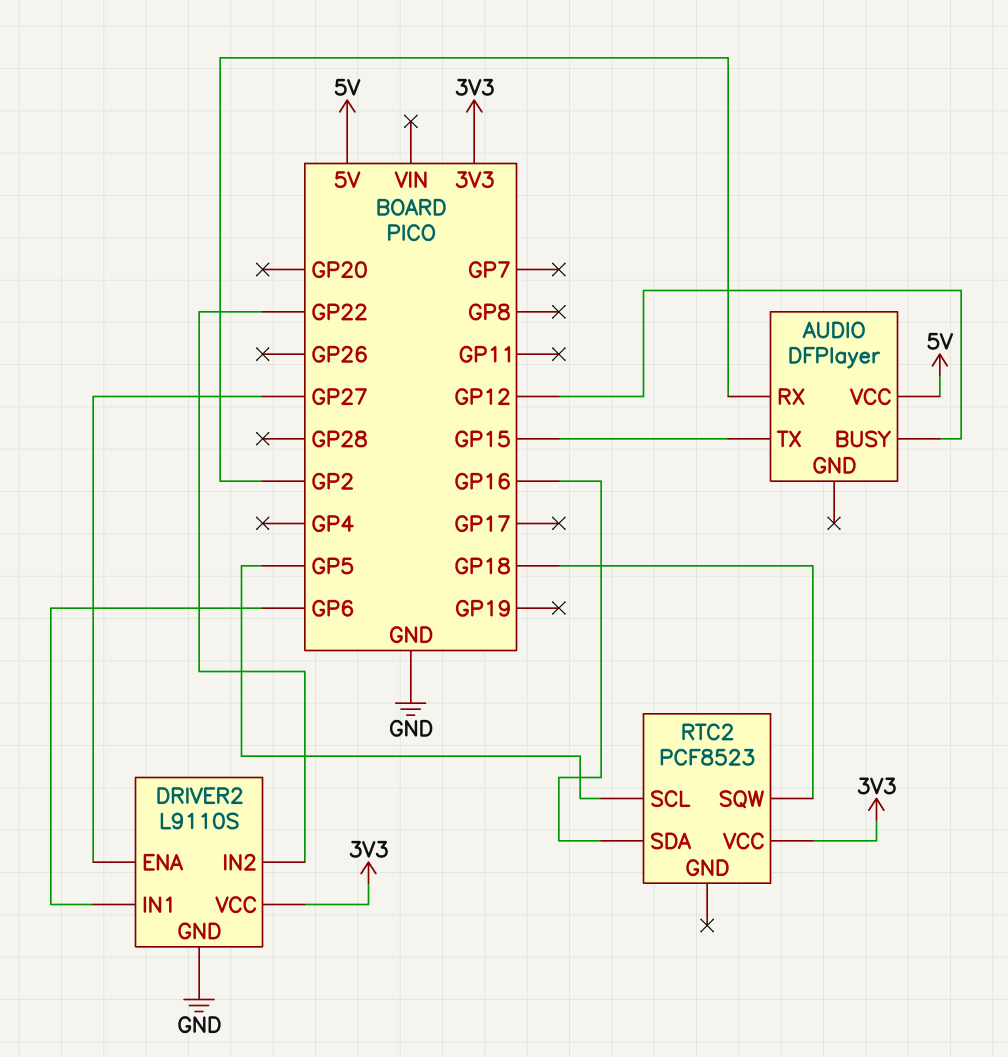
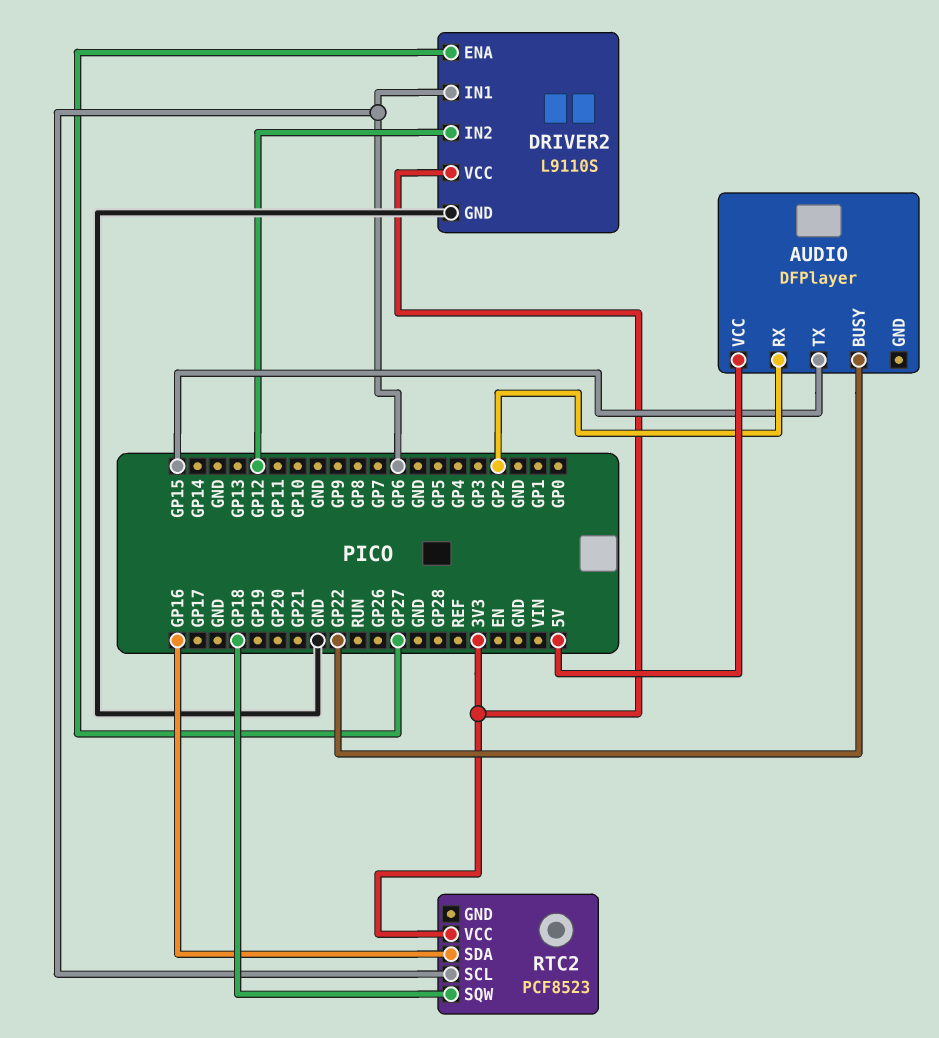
AUDIO pin BUSY: GP12 -> GP22
DRIVER2 pin IN2: GP22 -> GP12
RTC2 pin SCL: GP5 -> GP6

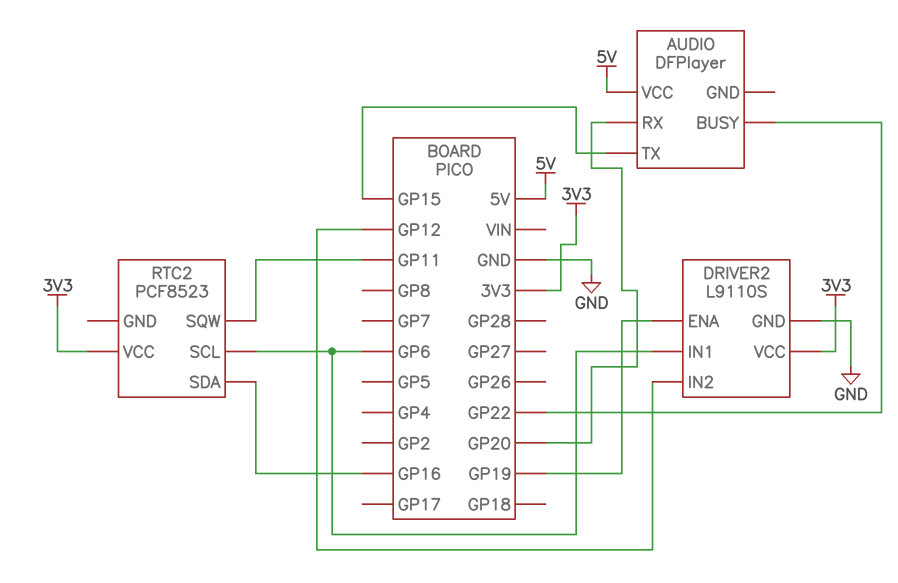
AUDIO pin RX: GP2 -> GP20
DRIVER2 pin ENA: GP27 -> GP19
RTC2 pin SQW: GP18 -> GP11

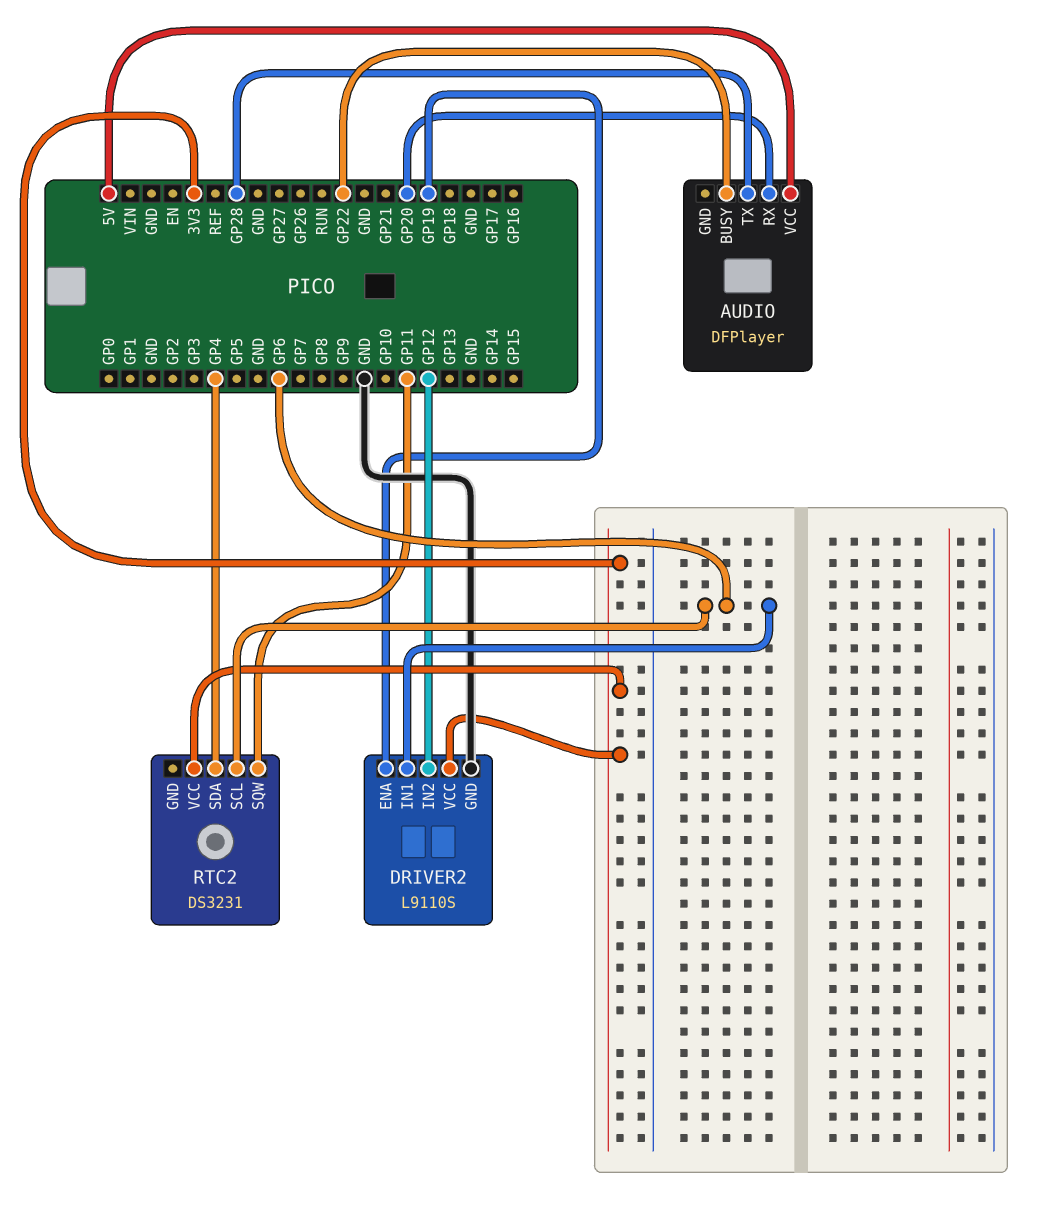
AUDIO pin TX: GP15 -> GP28
RTC2: PCF8523 -> DS3231
RTC2 pin SDA: GP16 -> GP4

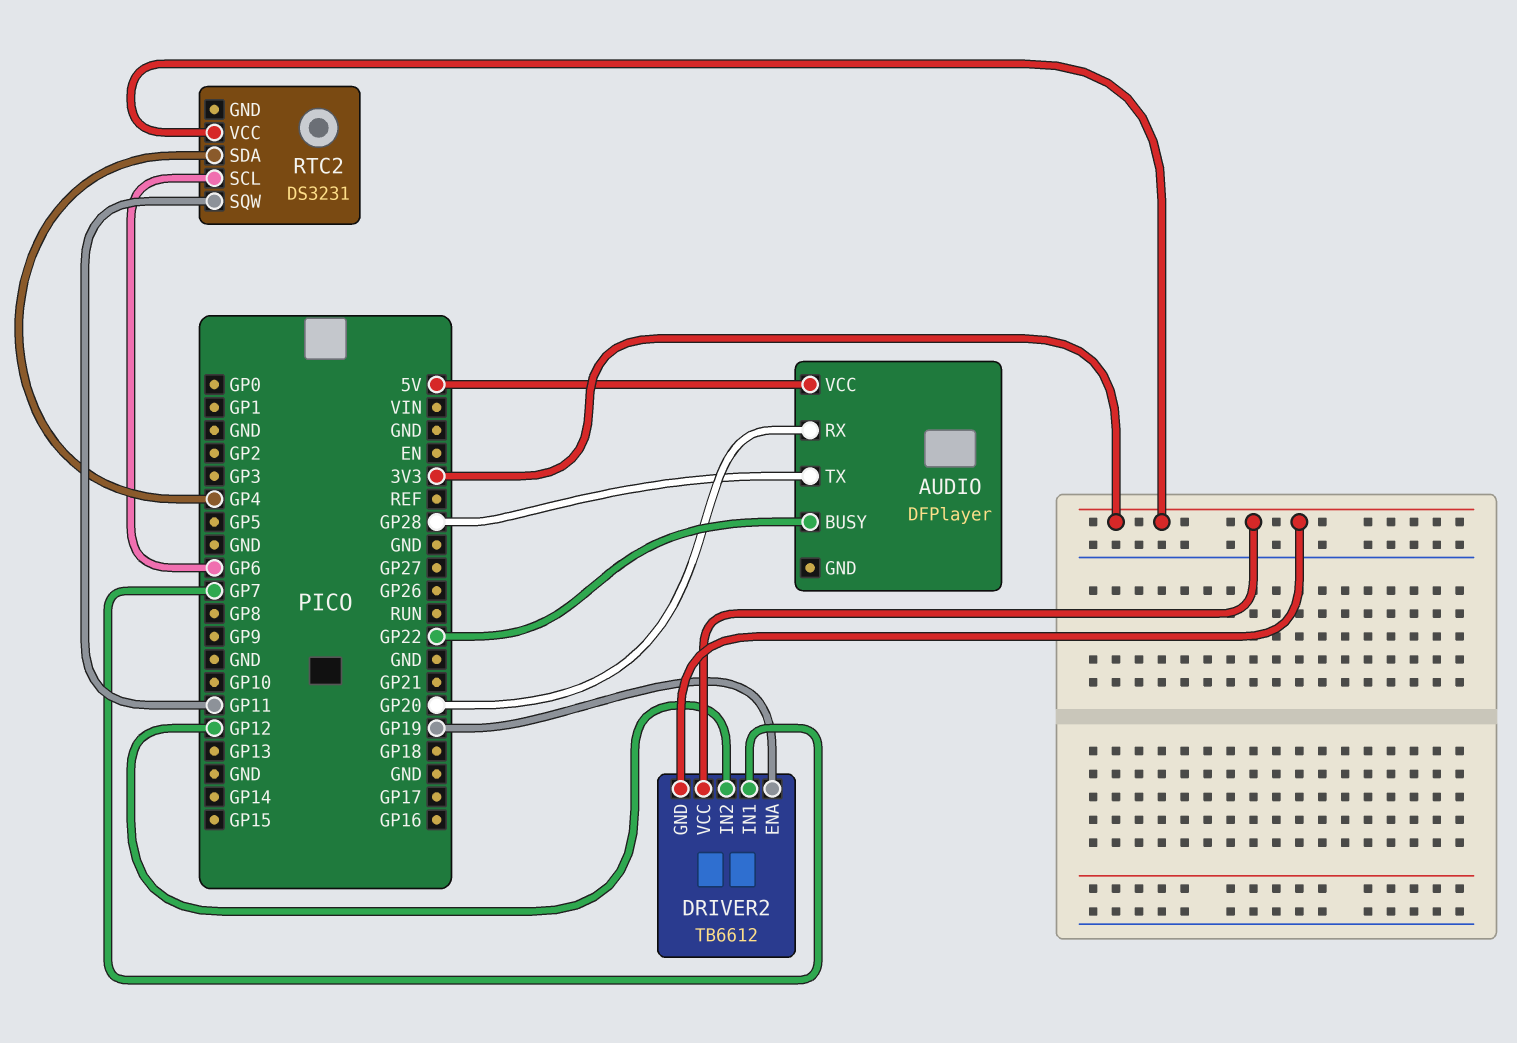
DRIVER2: L9110S -> TB6612
DRIVER2 pin GND: GND -> 3V3
DRIVER2 pin IN1: GP6 -> GP7

